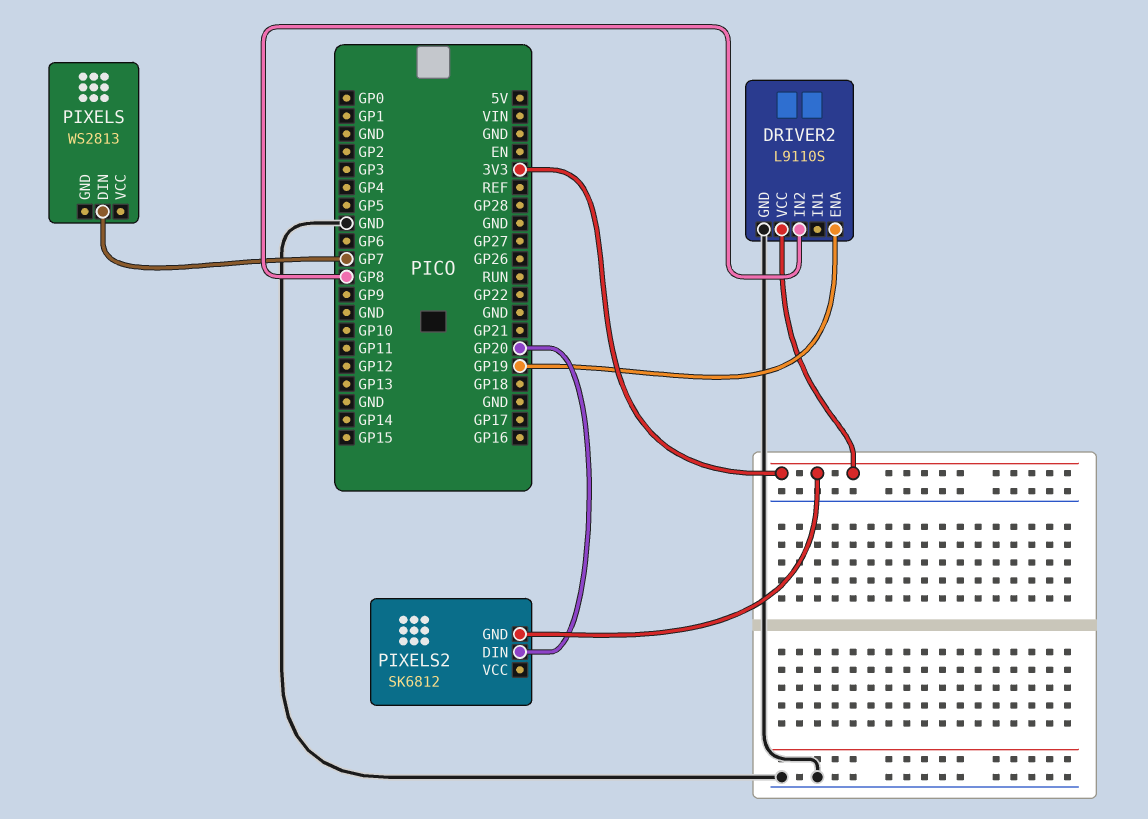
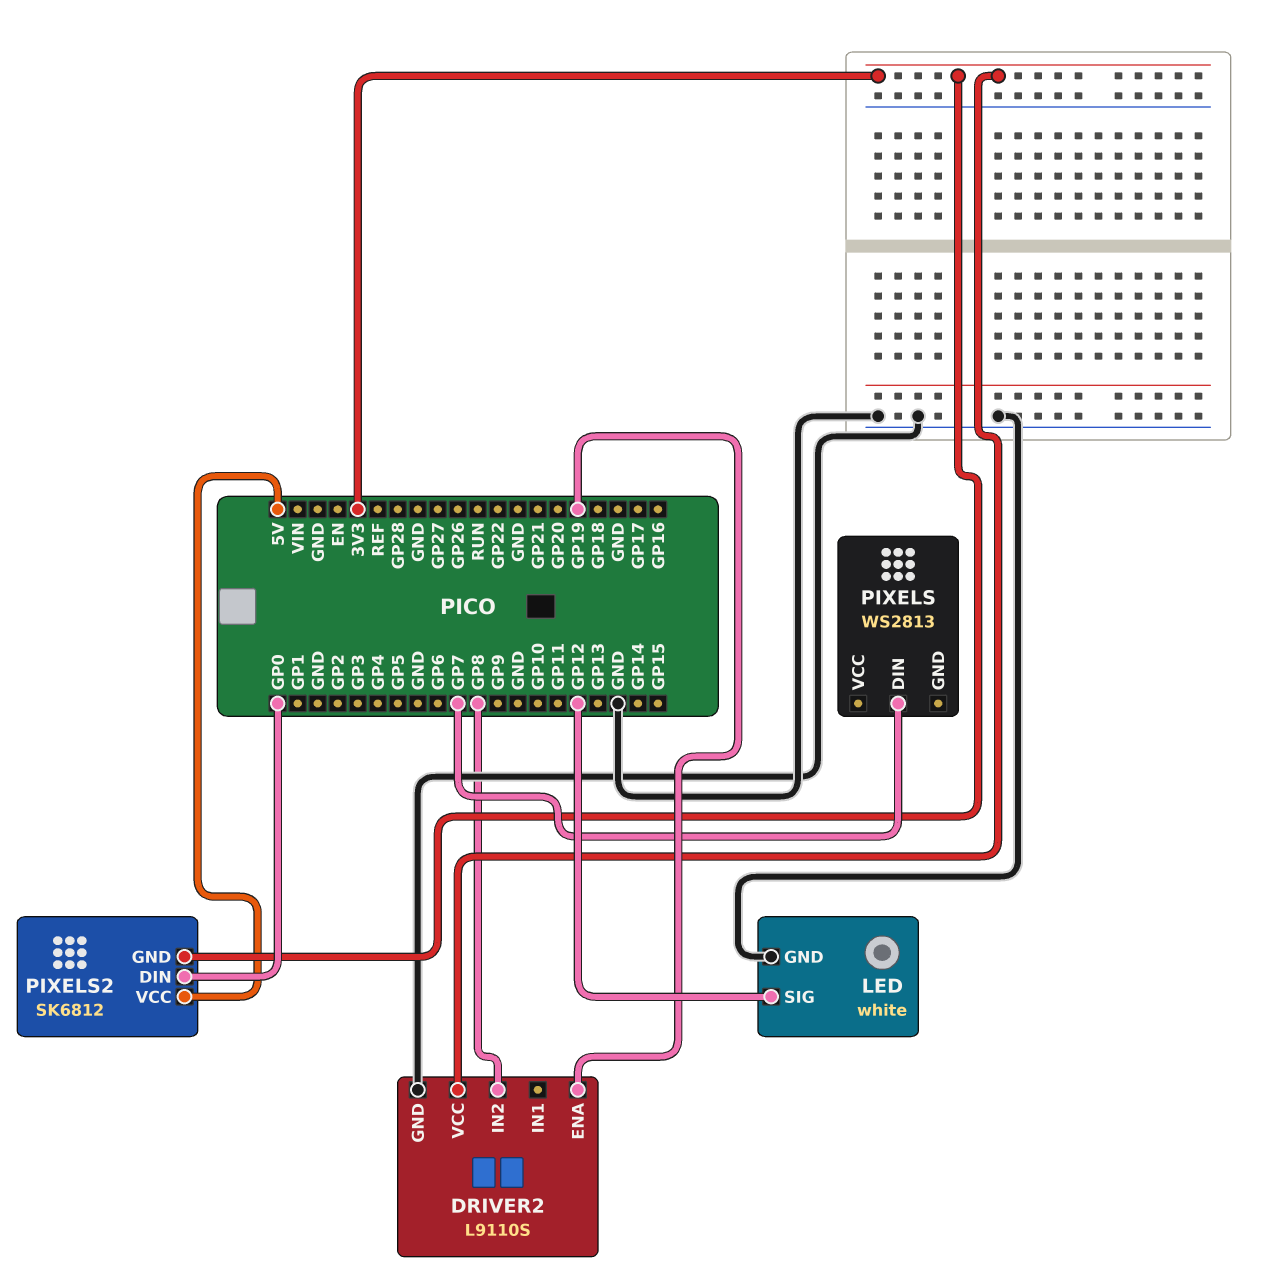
LED: none -> white
LED pin GND: none -> GND
LED pin SIG: none -> GP12
PIXELS2 pin DIN: GP20 -> GP0
PIXELS2 pin VCC: none -> 5V

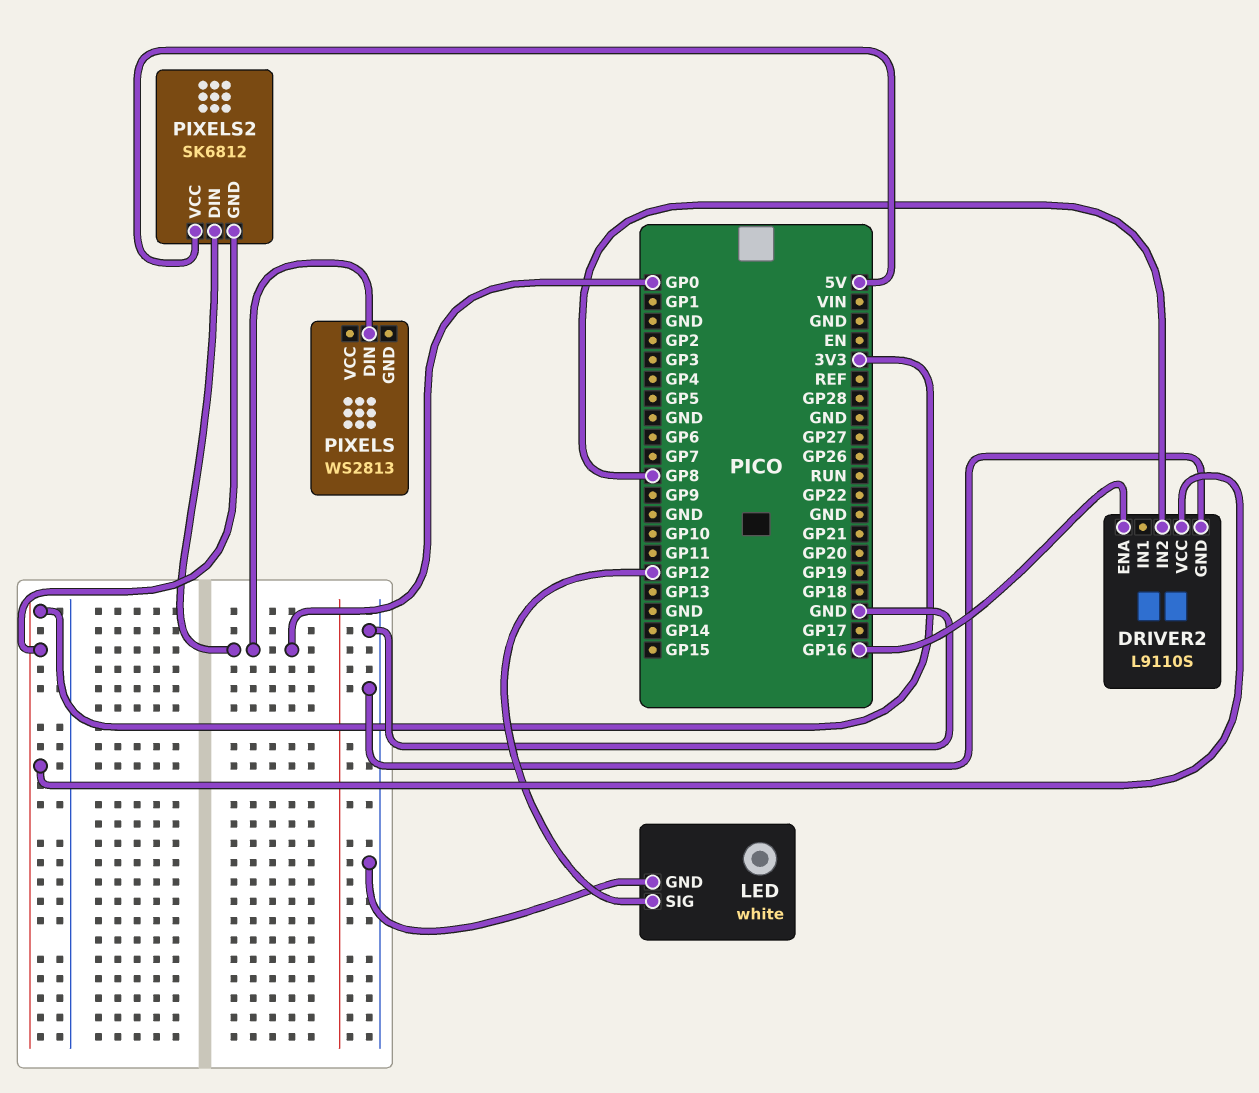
DRIVER2 pin ENA: GP19 -> GP16
PIXELS pin DIN: GP7 -> GP0

